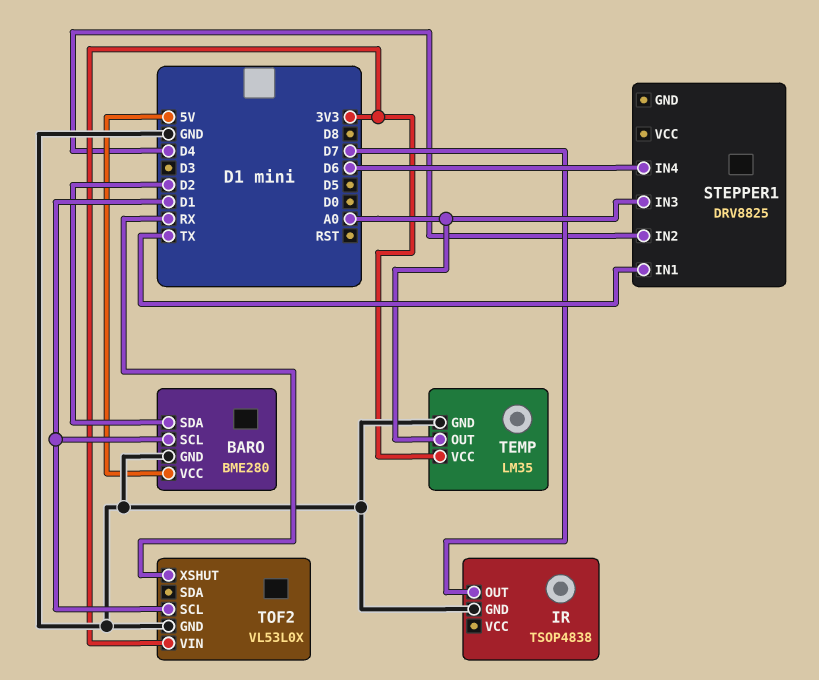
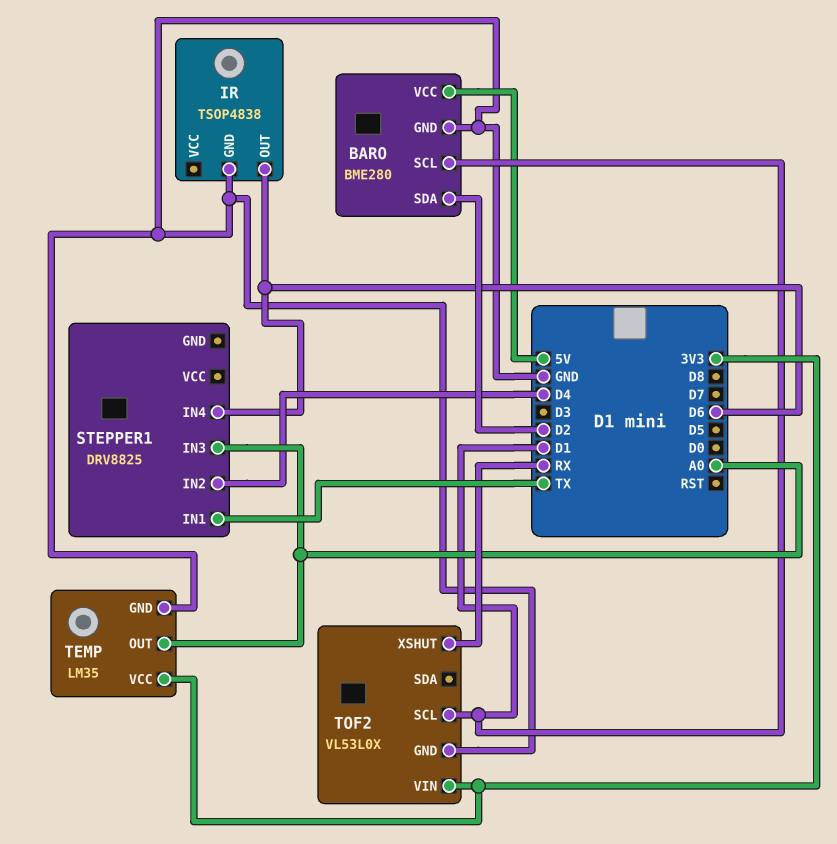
IR pin OUT: D7 -> D6

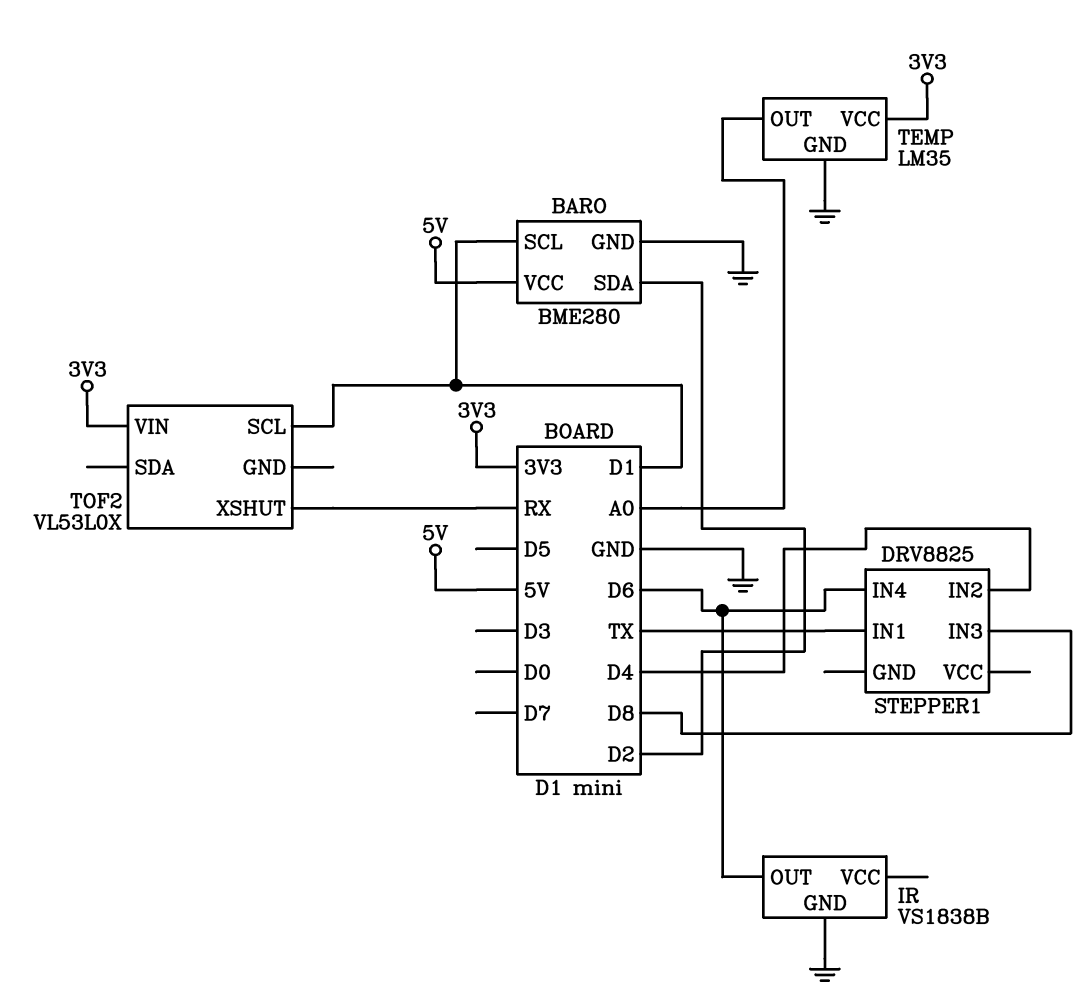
IR: TSOP4838 -> VS1838B
STEPPER1 pin IN3: A0 -> D8
TOF2 pin GND: GND -> none

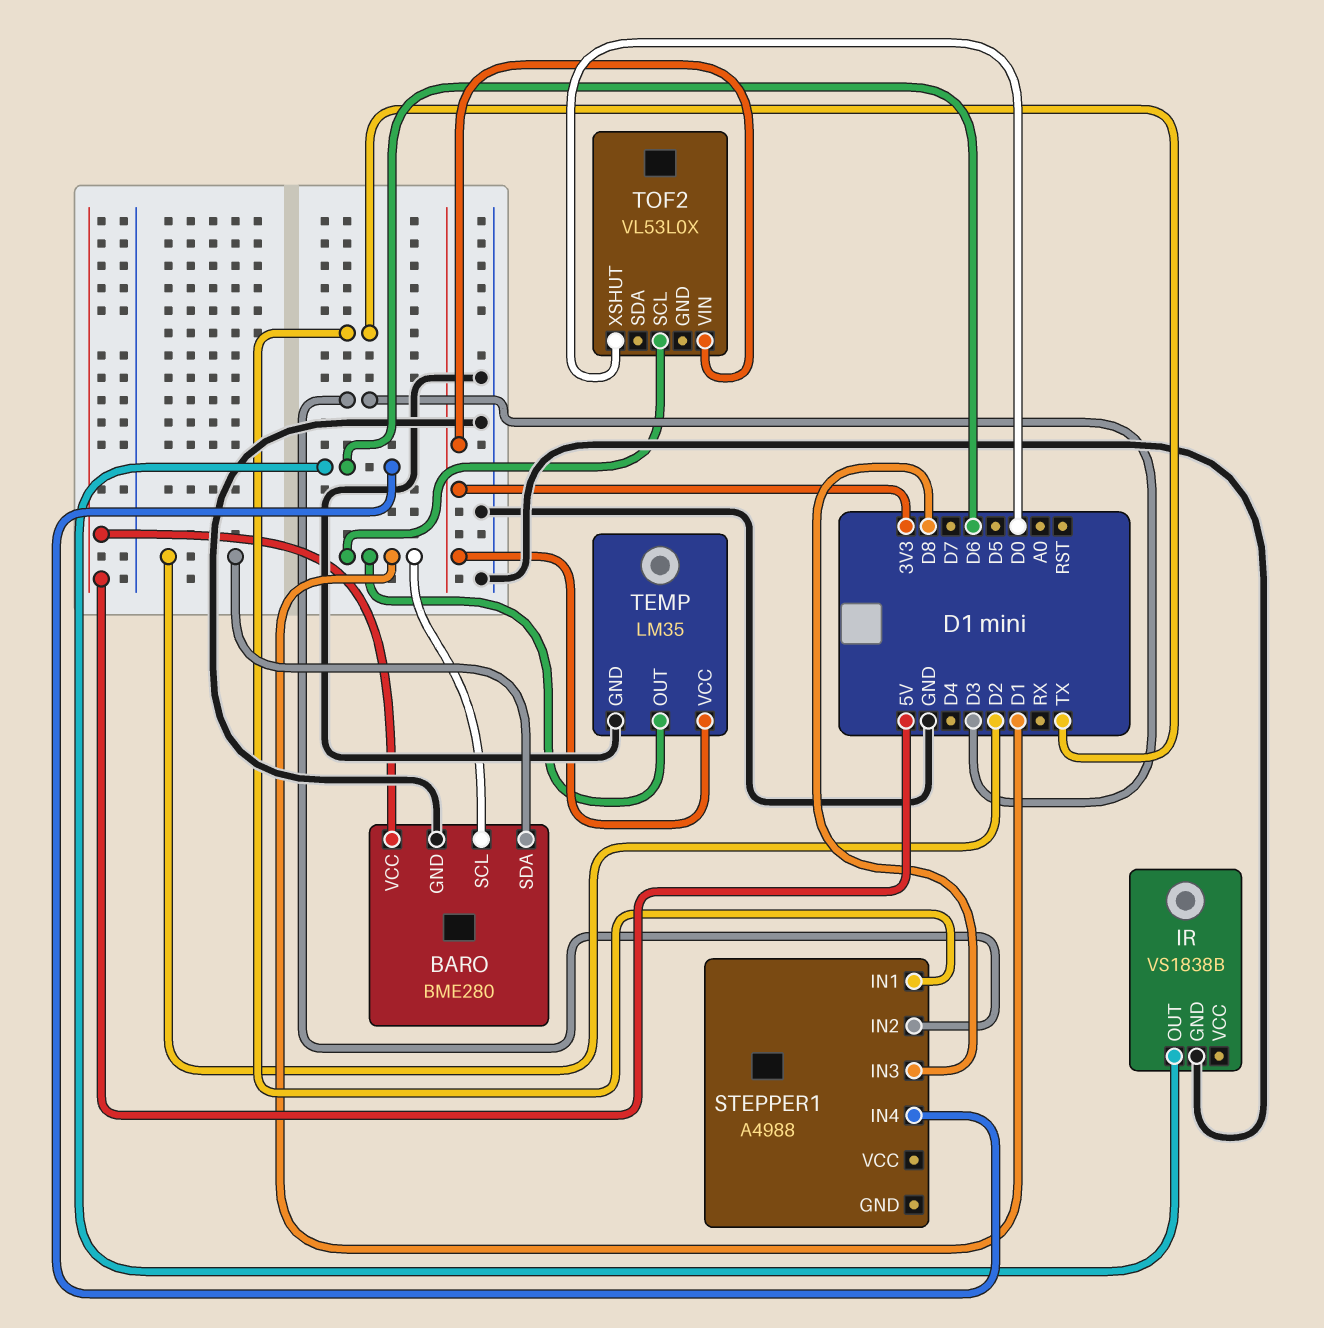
STEPPER1: DRV8825 -> A4988
STEPPER1 pin IN2: D4 -> D3
TEMP pin OUT: A0 -> D1
TOF2 pin XSHUT: RX -> D0

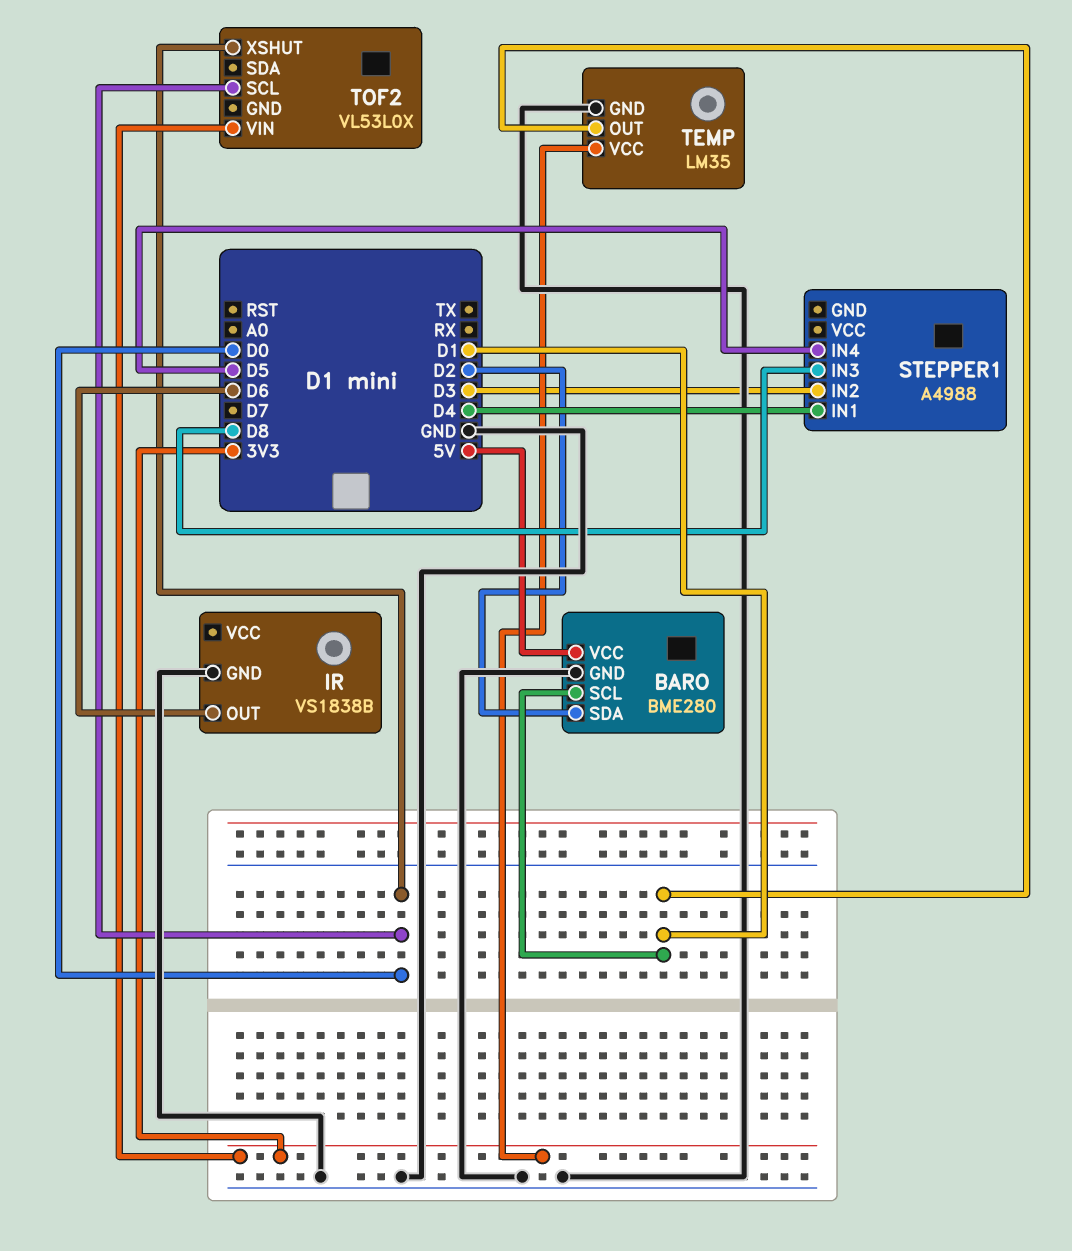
STEPPER1 pin IN1: TX -> D4
STEPPER1 pin IN4: D6 -> D5
TOF2 pin SCL: D1 -> D0

